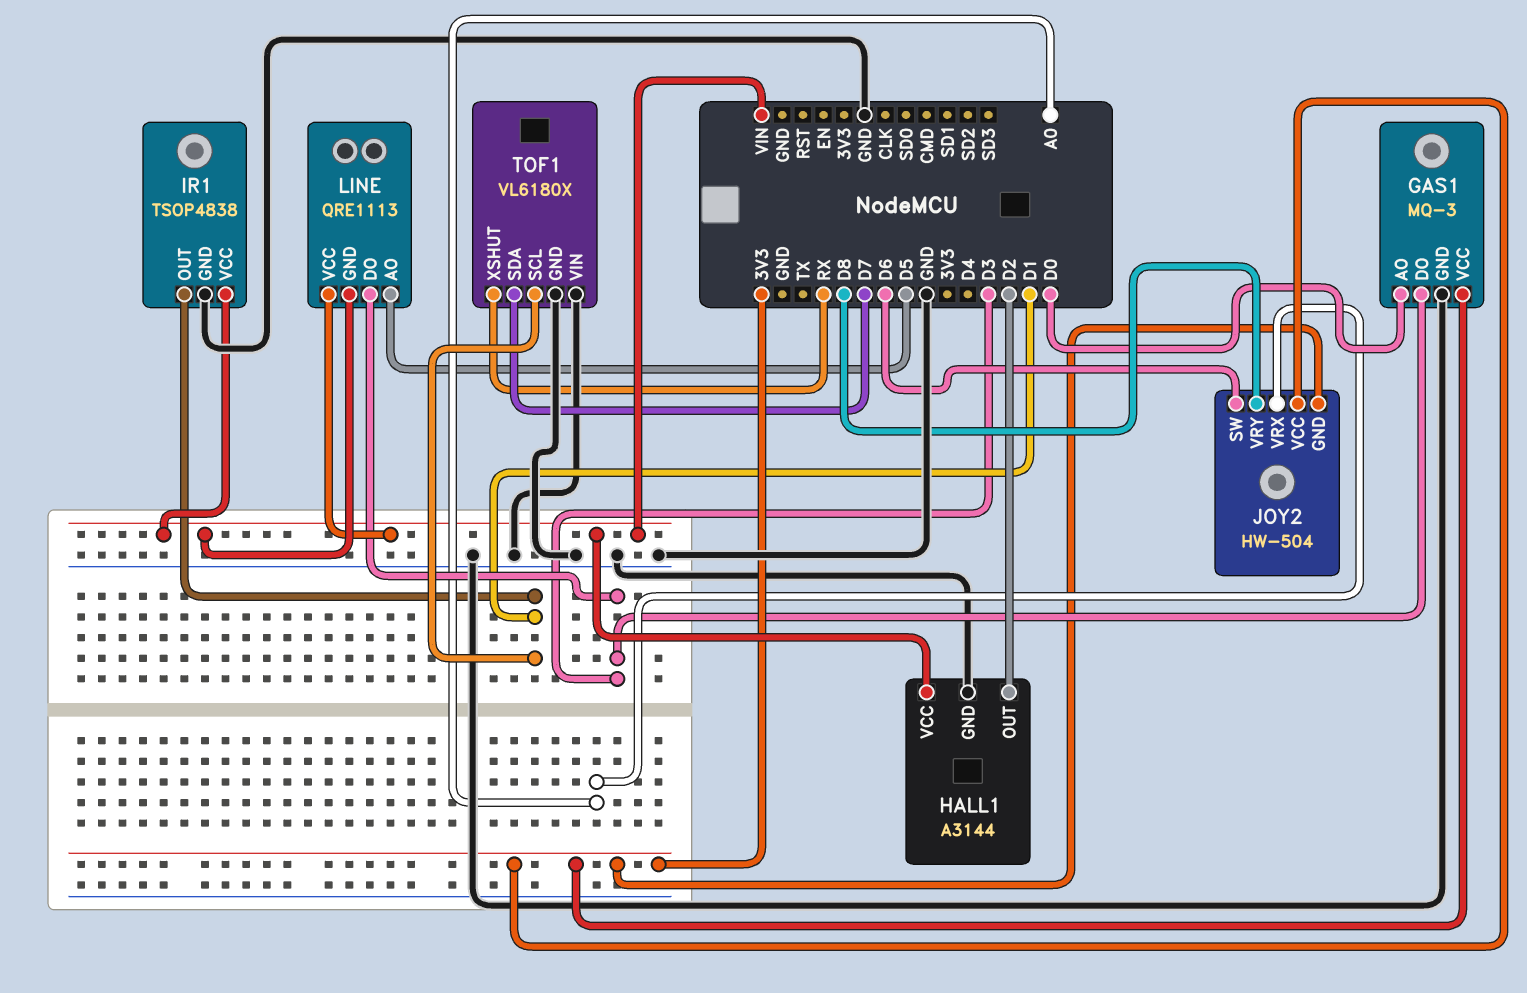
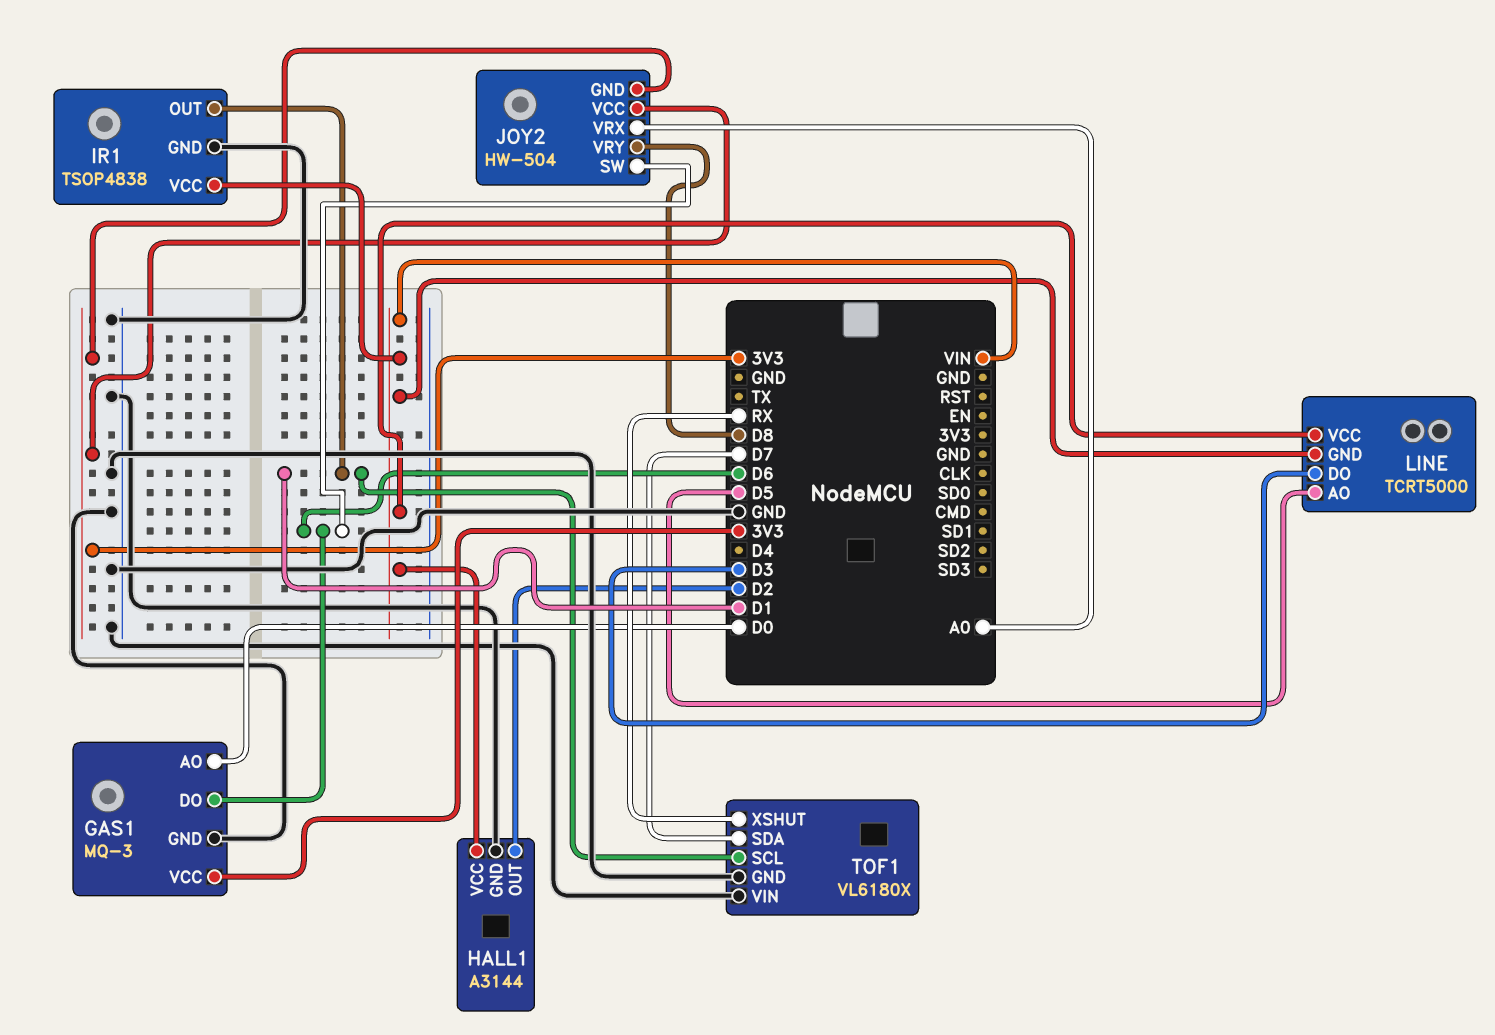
GAS1 pin DO: D3 -> D6
LINE: QRE1113 -> TCRT5000

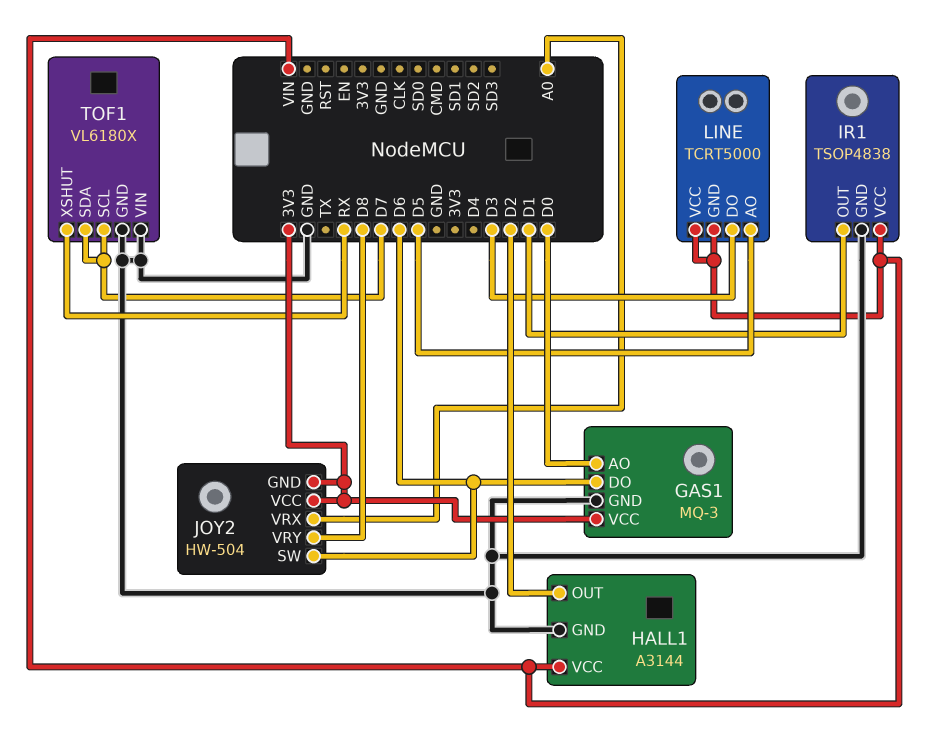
TOF1 pin SCL: D1 -> D7

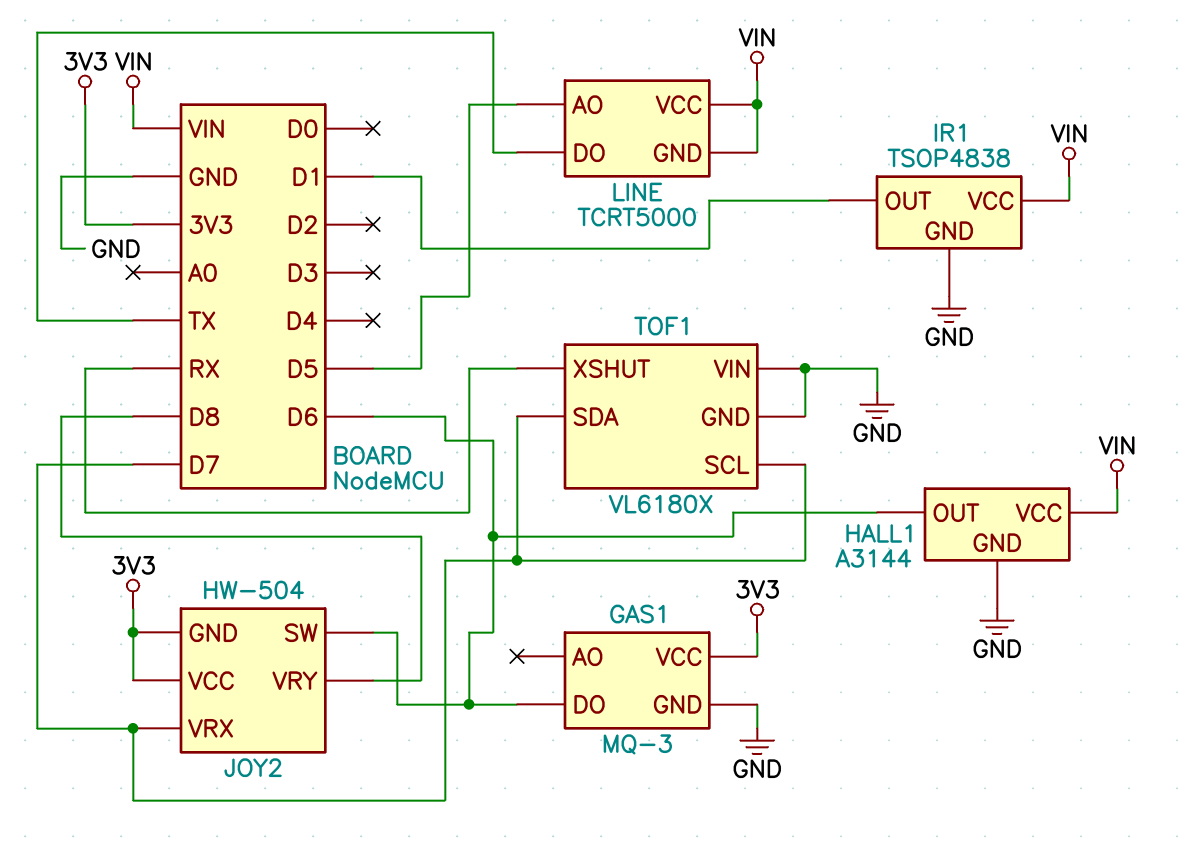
GAS1 pin AO: D0 -> none
HALL1 pin OUT: D2 -> D6
JOY2 pin VRX: A0 -> D7
LINE pin DO: D3 -> TX

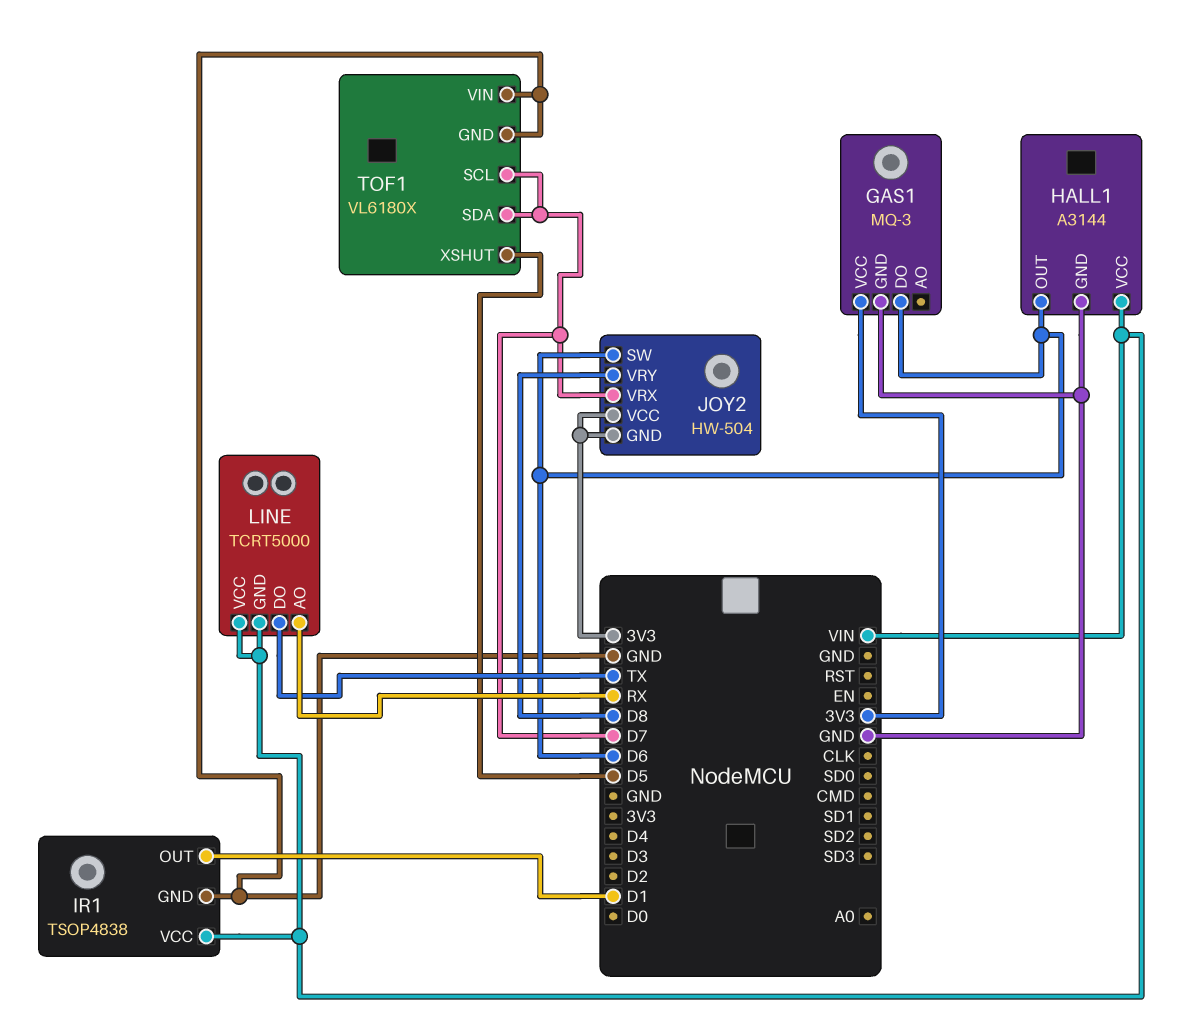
LINE pin AO: D5 -> RX
TOF1 pin XSHUT: RX -> D5

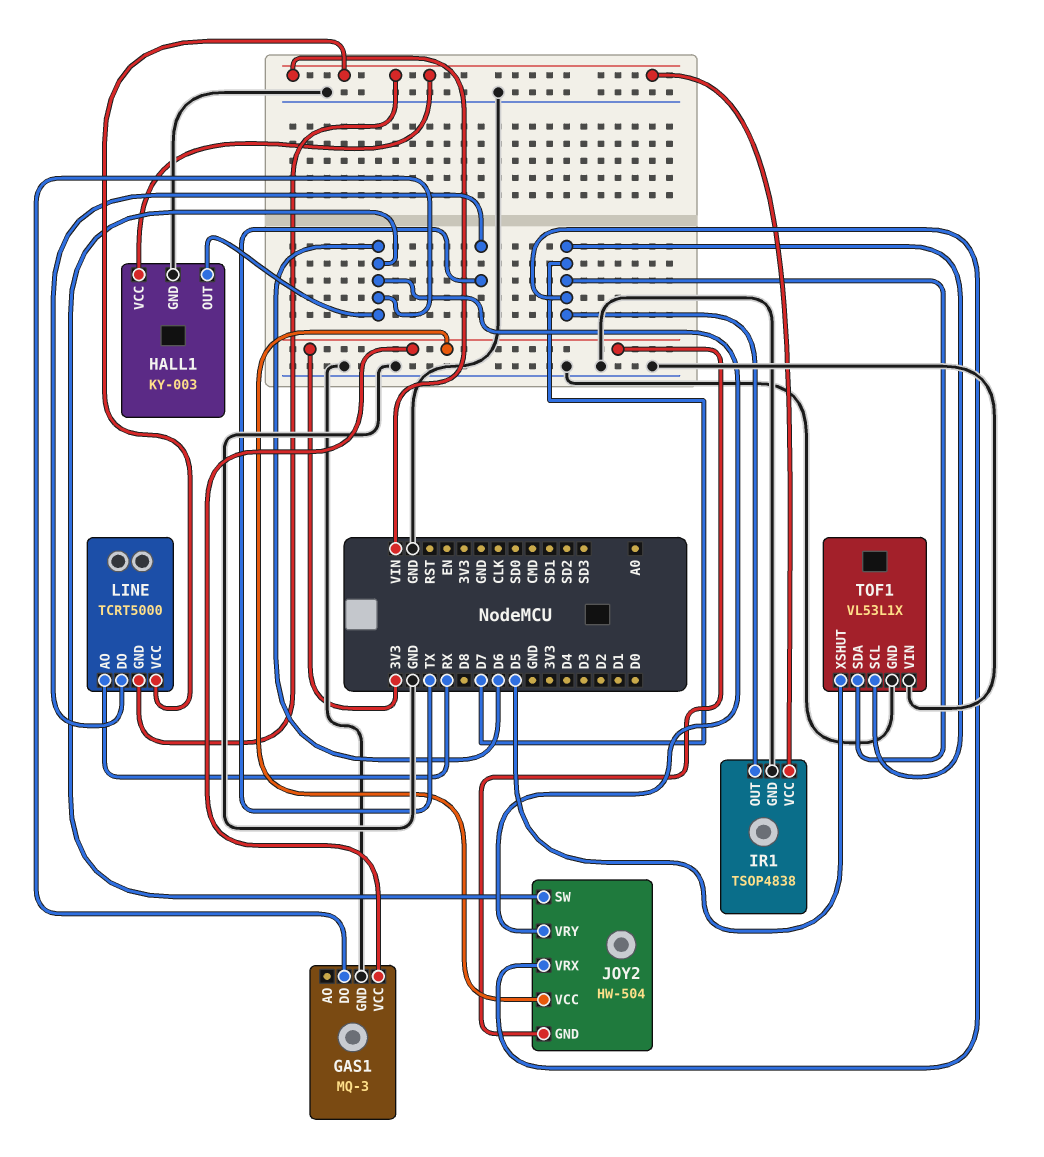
HALL1: A3144 -> KY-003
IR1 pin OUT: D1 -> D7
JOY2 pin VRY: D8 -> D6
TOF1: VL6180X -> VL53L1X

